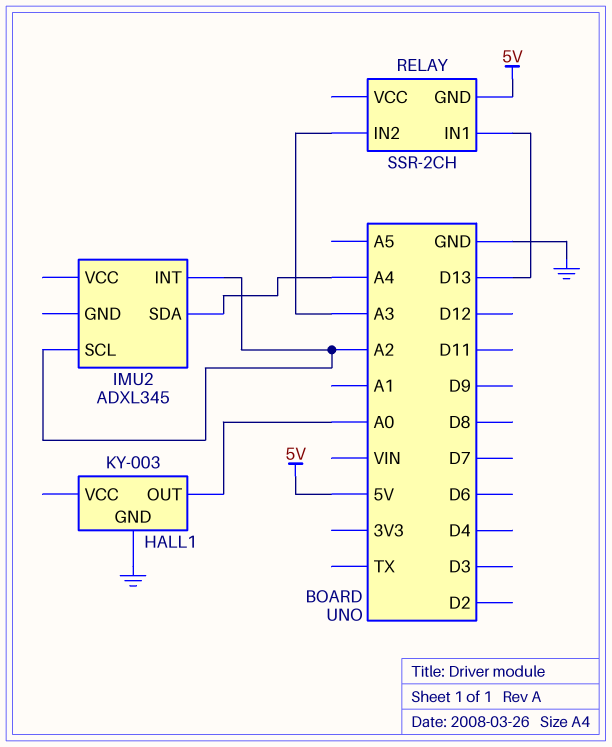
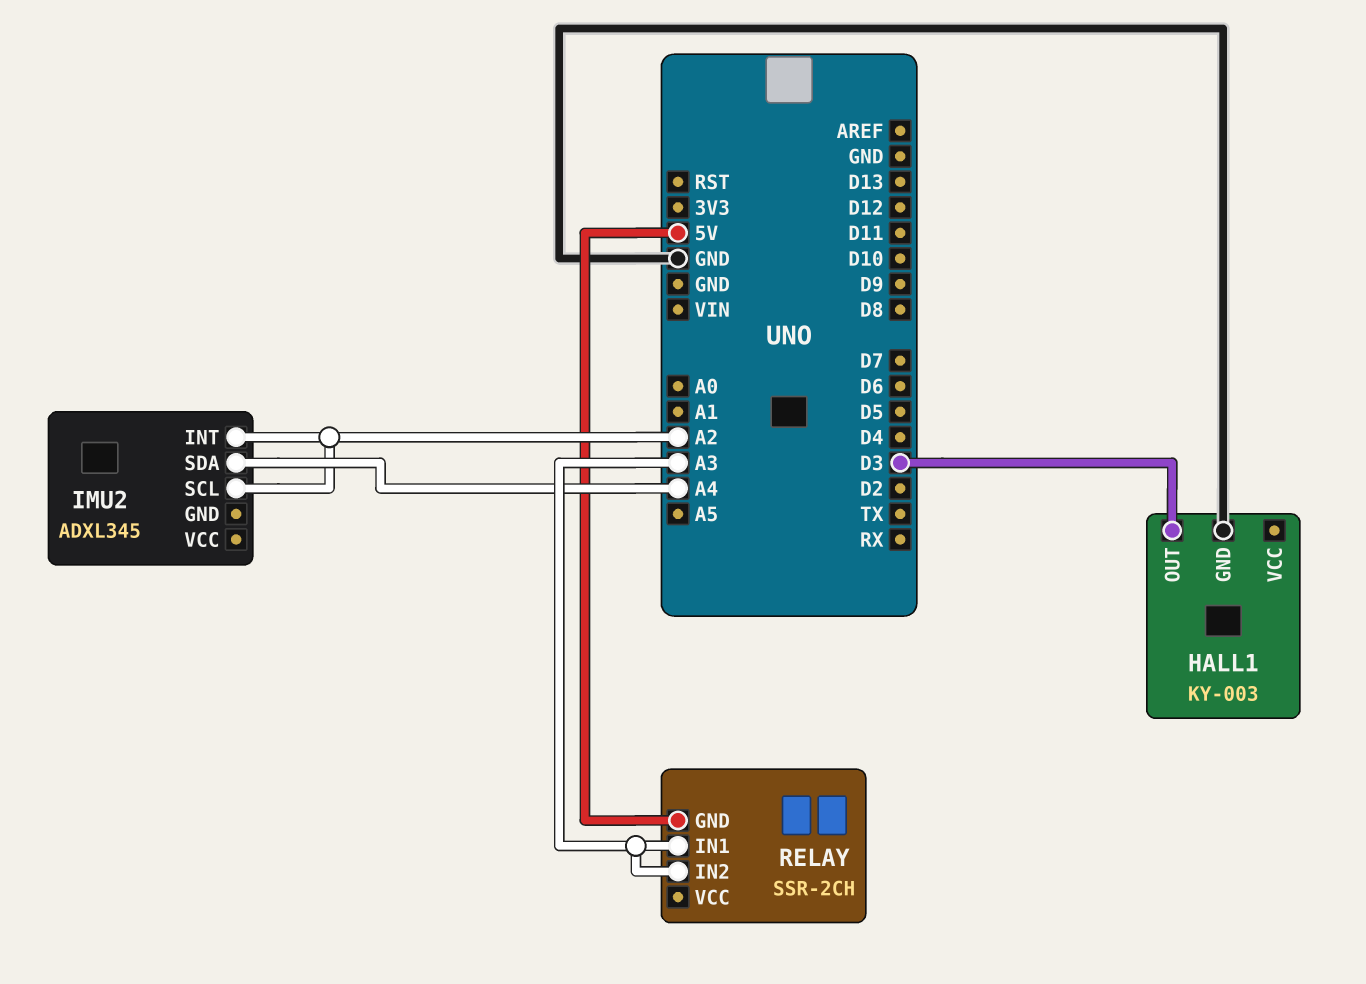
HALL1 pin OUT: A0 -> D3
RELAY pin IN1: D13 -> A3

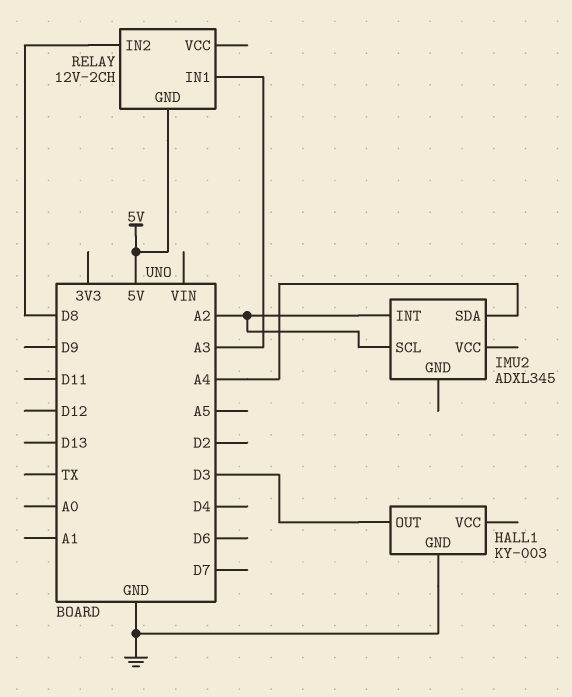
RELAY: SSR-2CH -> 12V-2CH
RELAY pin IN2: A3 -> D8

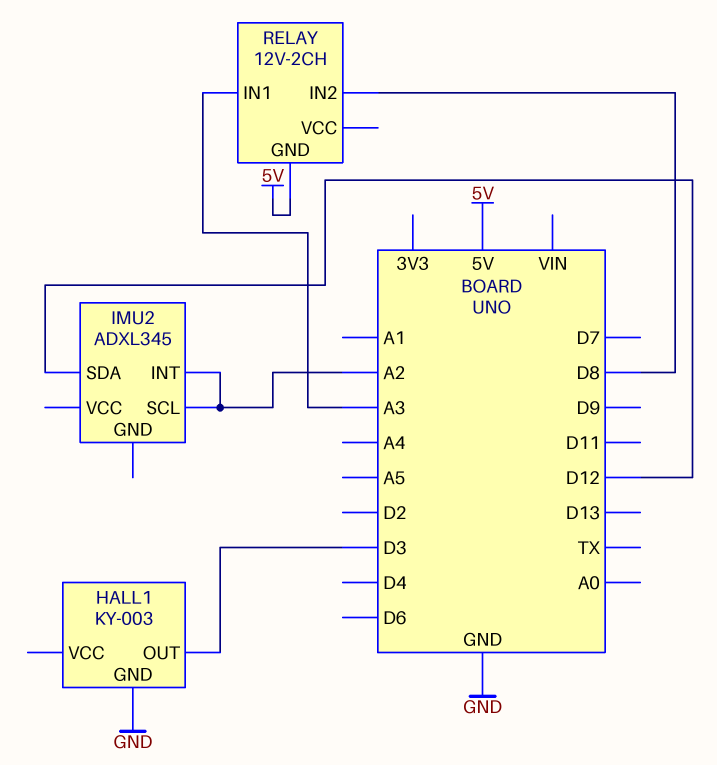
IMU2 pin SDA: A4 -> D12

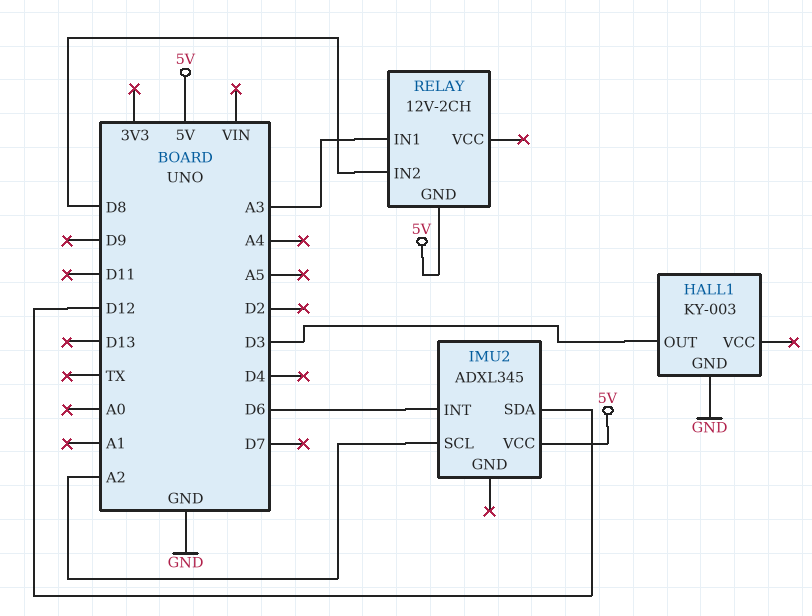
IMU2 pin INT: A2 -> D6
IMU2 pin VCC: none -> 5V

